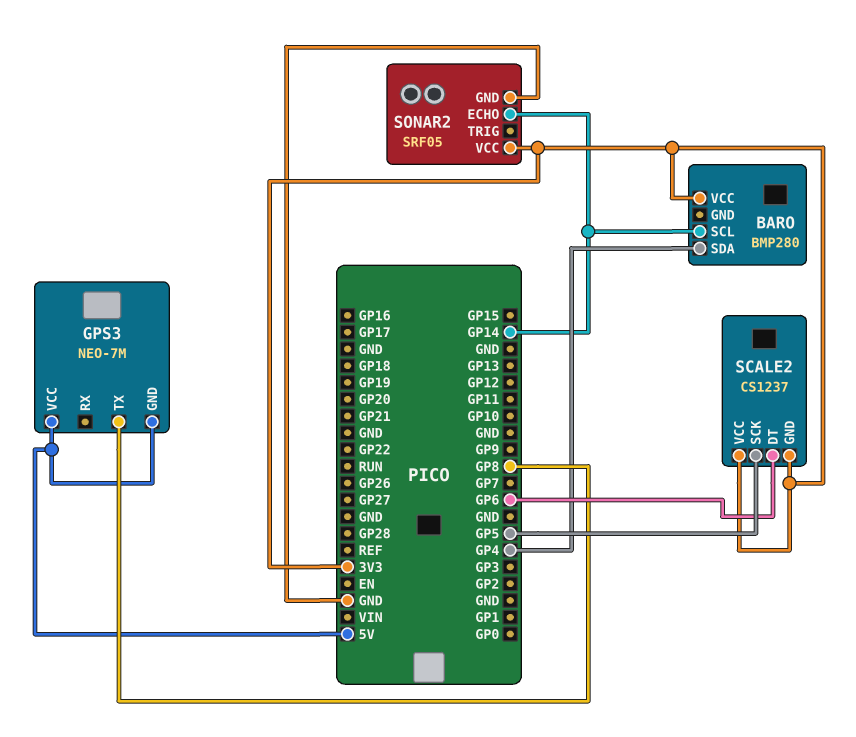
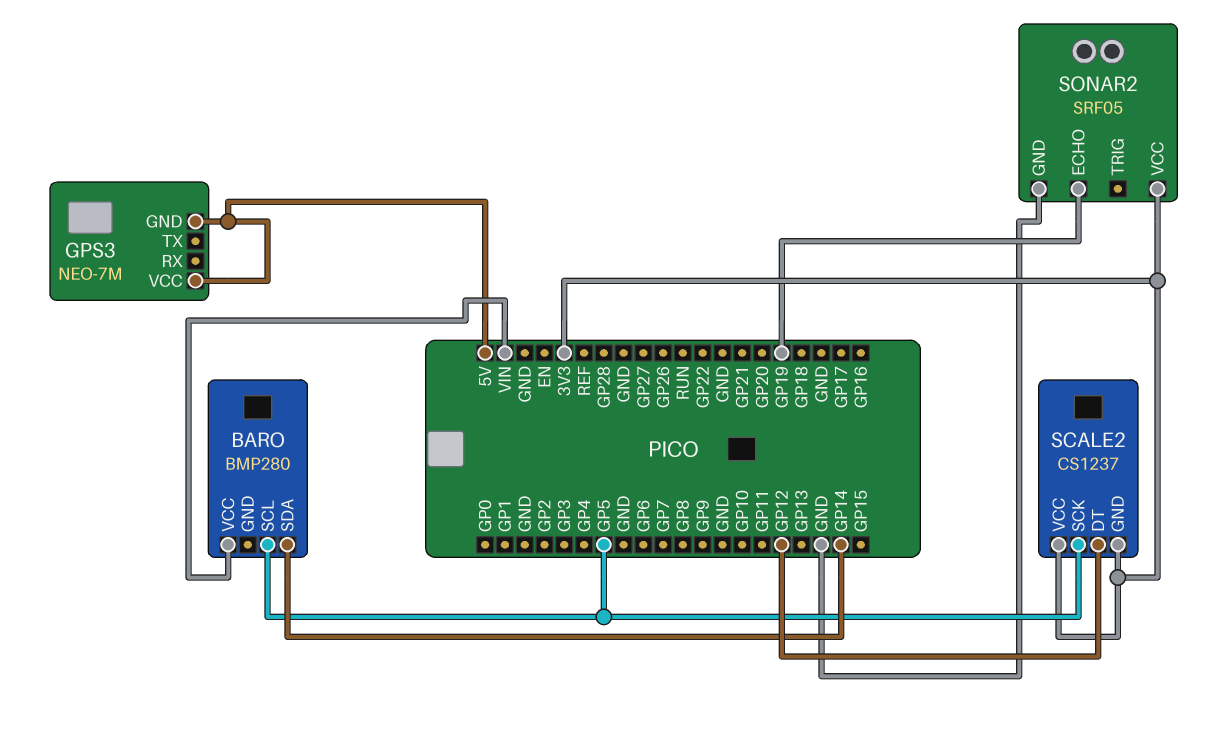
BARO pin SCL: GP14 -> GP5
BARO pin SDA: GP4 -> GP14
BARO pin VCC: 3V3 -> VIN
GPS3 pin TX: GP8 -> none
SCALE2 pin DT: GP6 -> GP12
SONAR2 pin ECHO: GP14 -> GP19

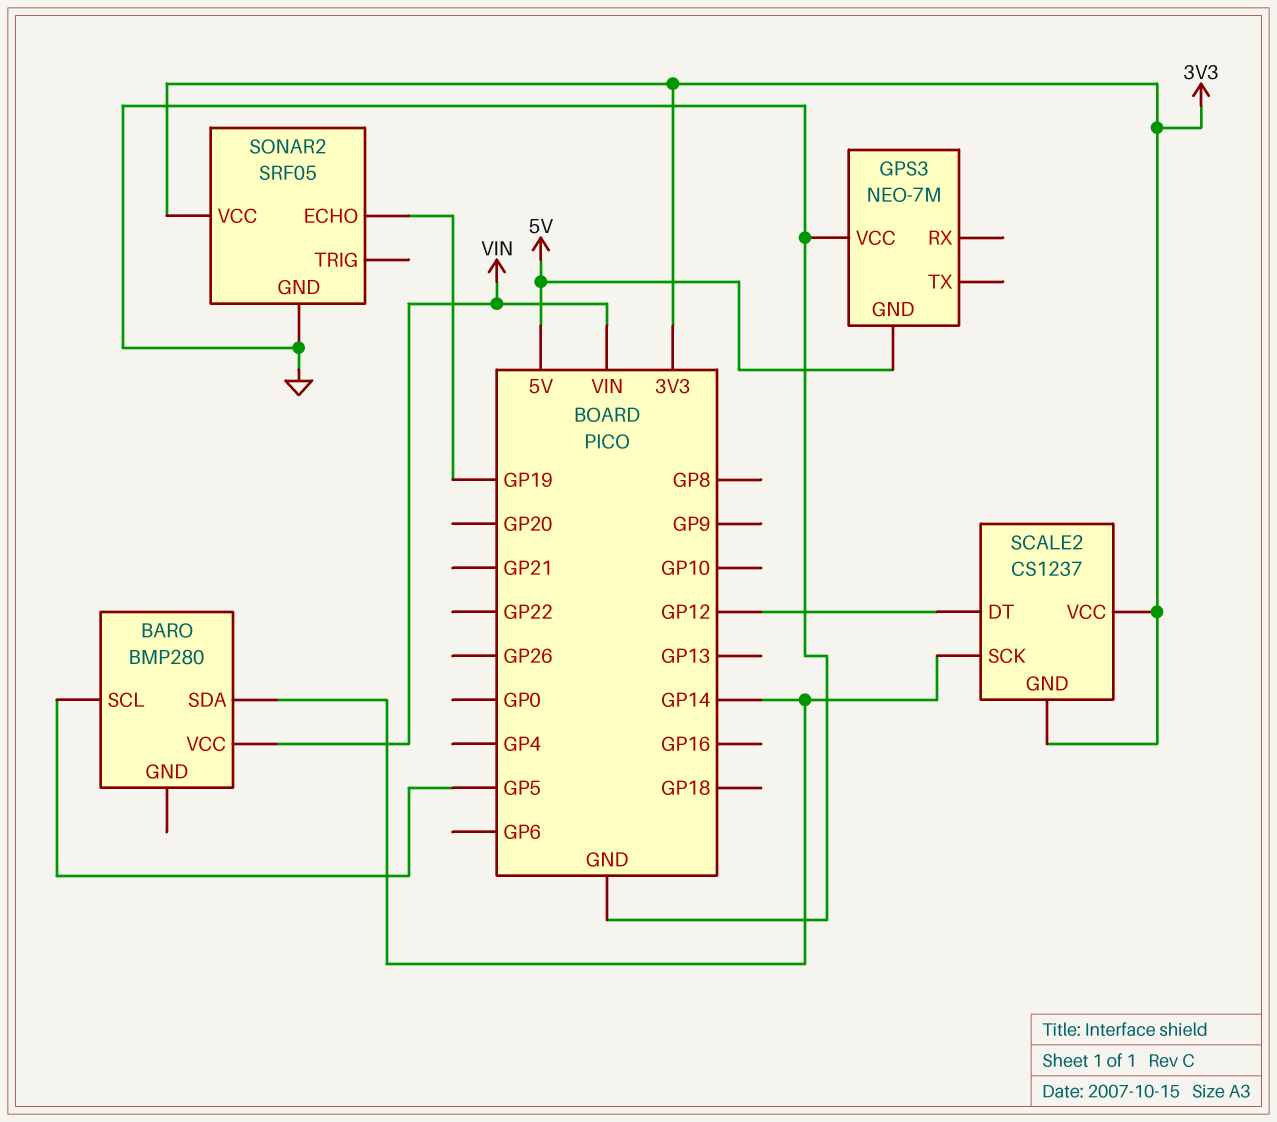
GPS3 pin VCC: 5V -> GND
SCALE2 pin SCK: GP5 -> GP14

